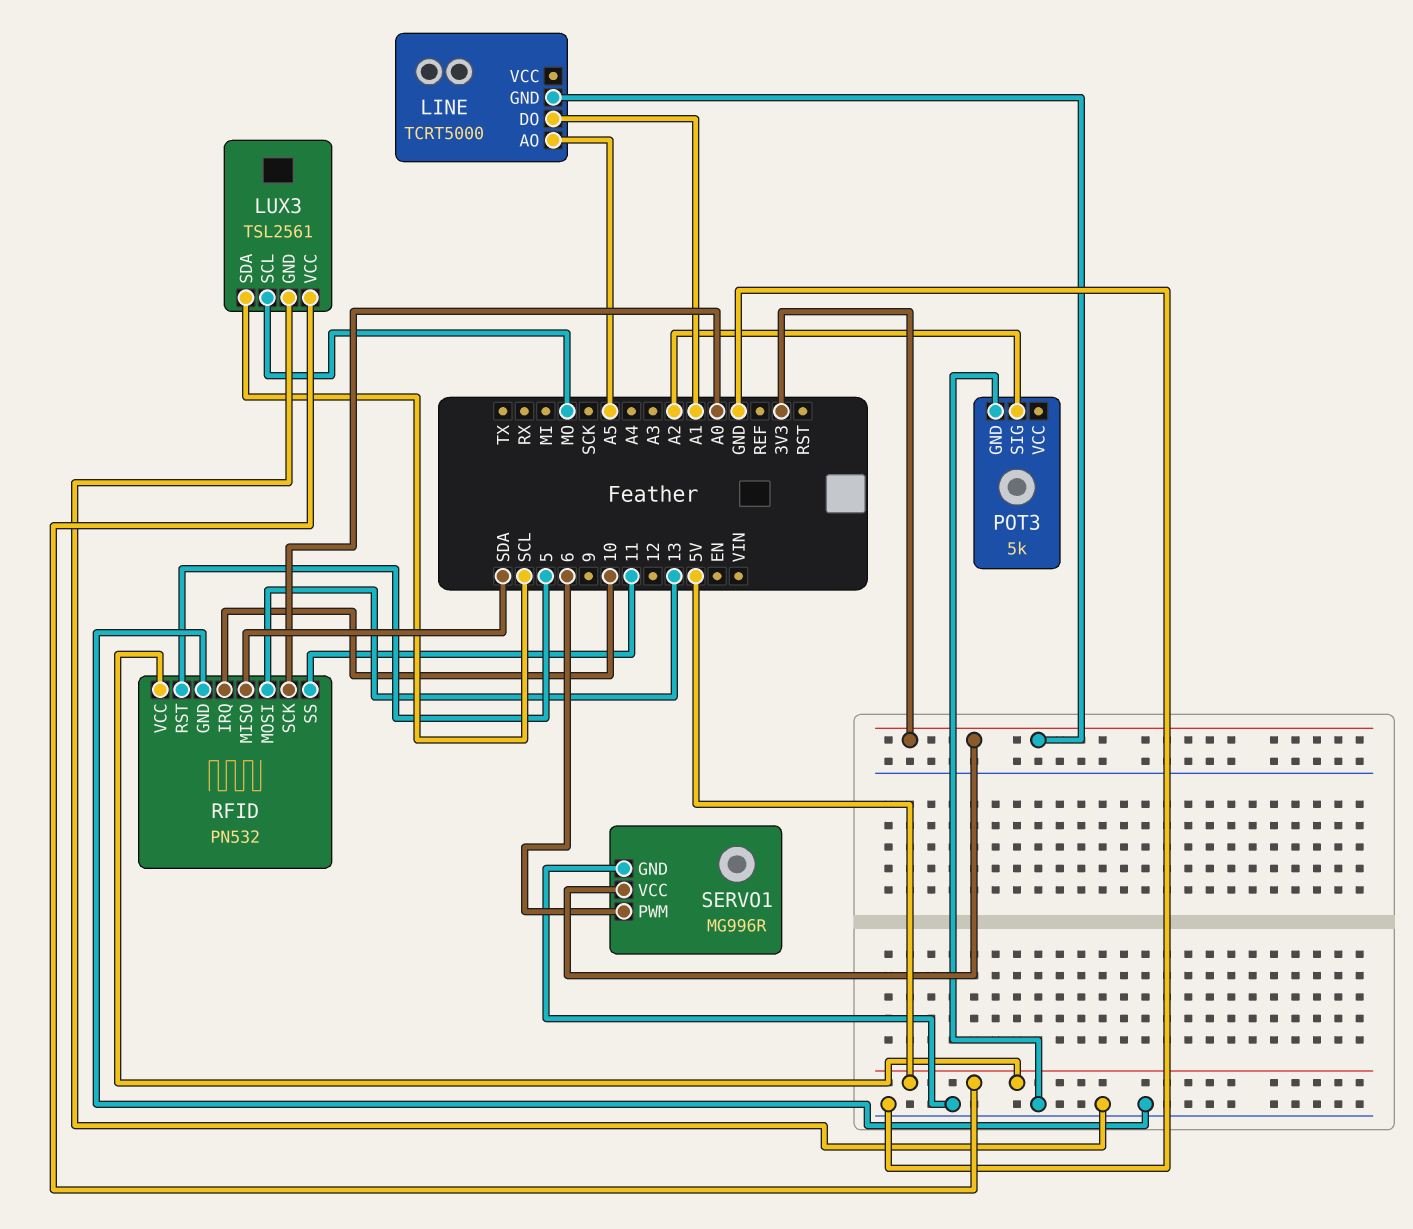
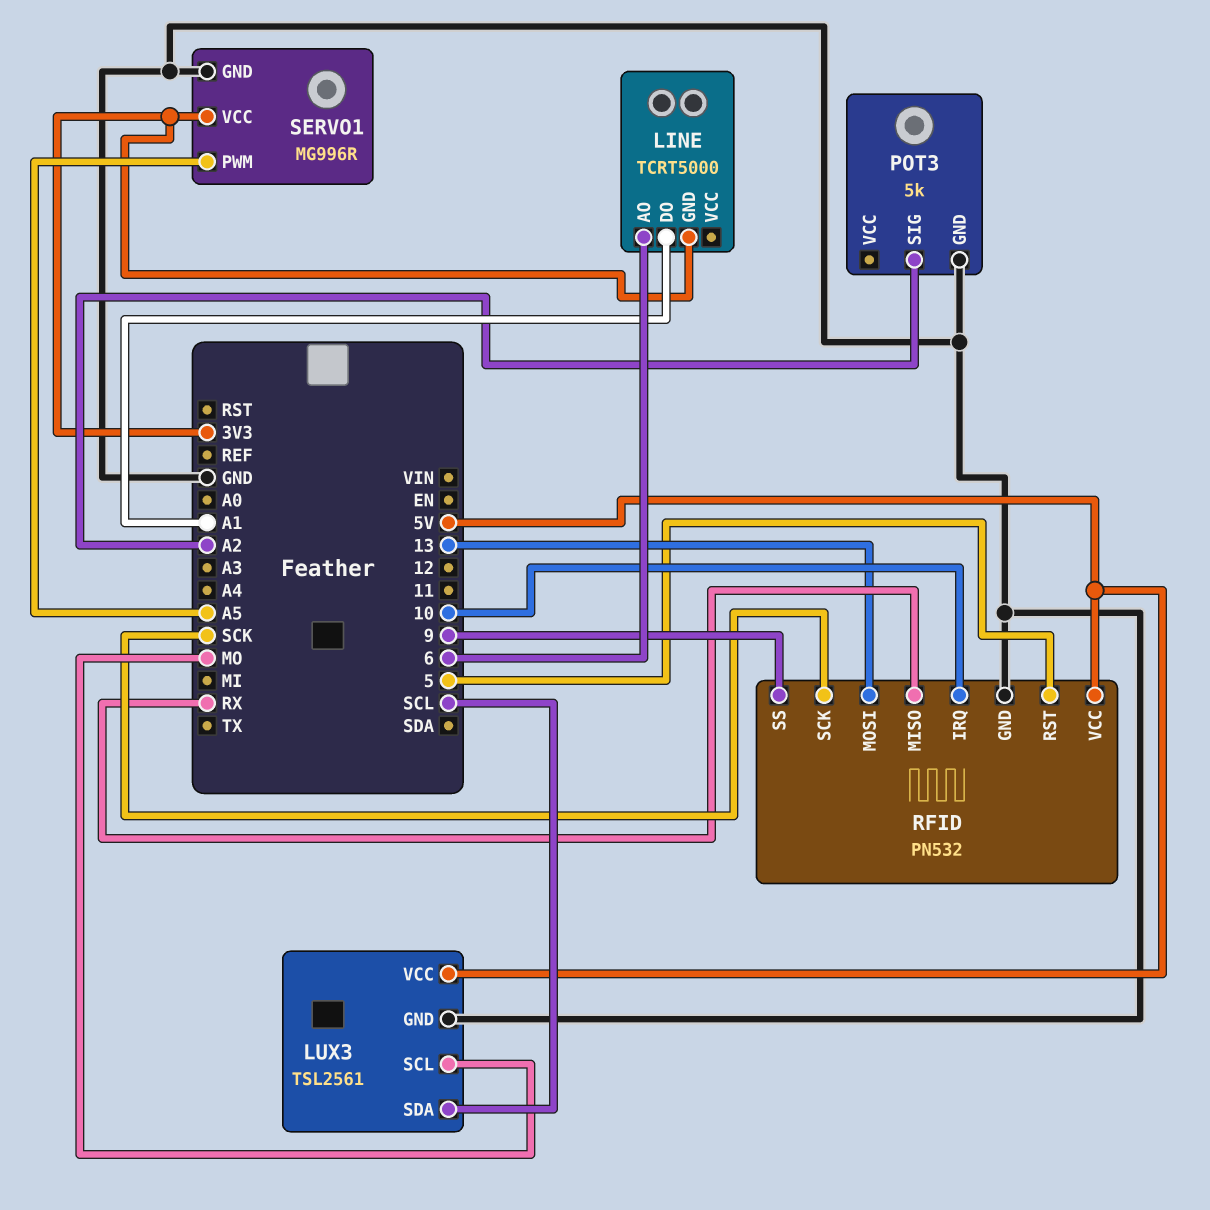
LINE pin AO: A5 -> 6
RFID pin MISO: SDA -> RX
RFID pin SCK: A0 -> SCK
RFID pin SS: 11 -> 9
SERVO1 pin PWM: 6 -> A5

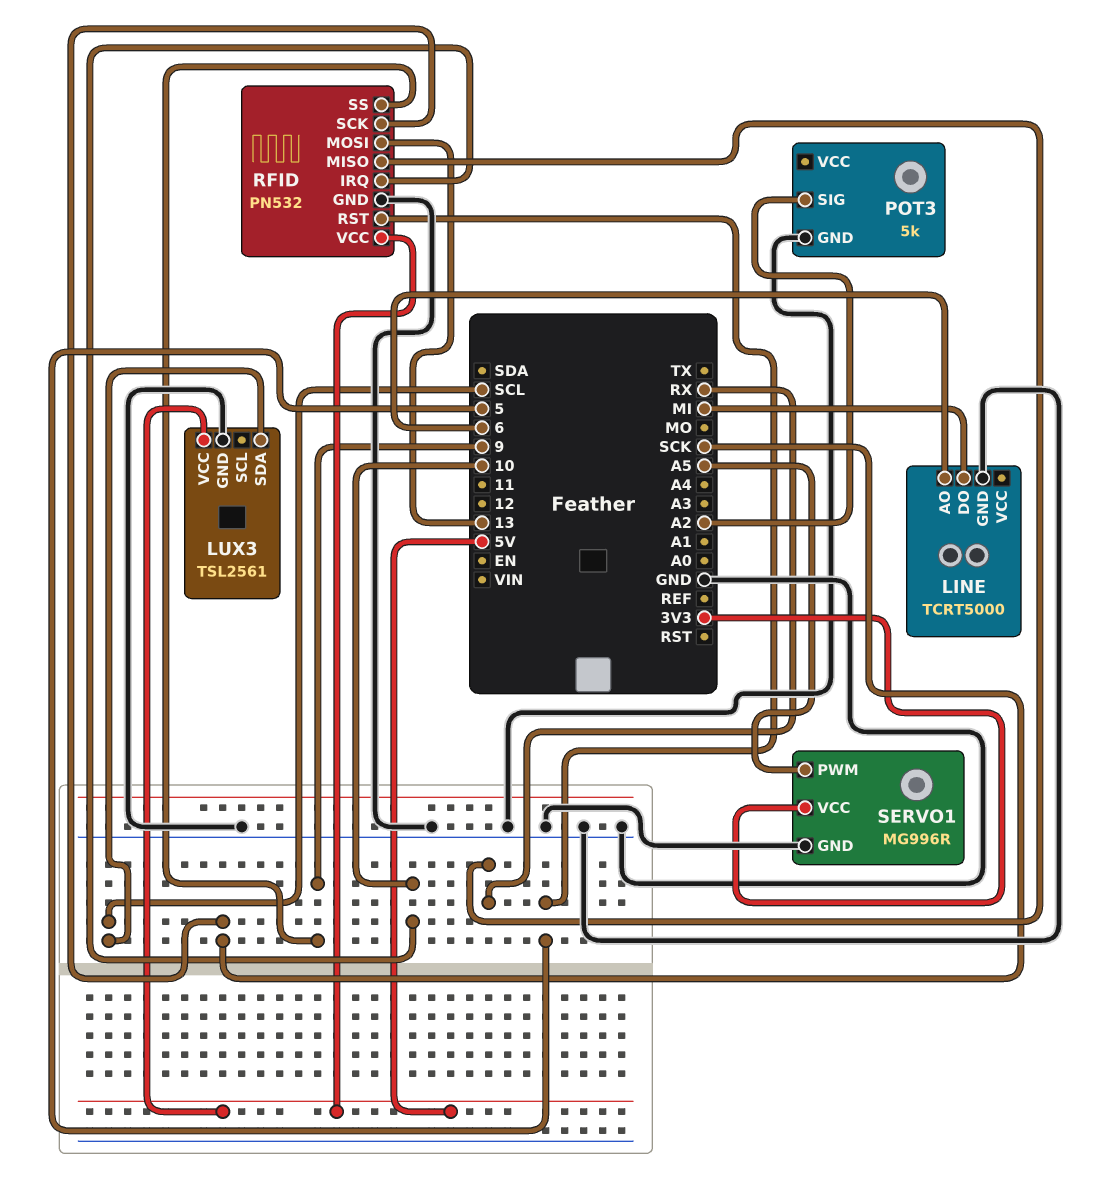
LINE pin DO: A1 -> MI
LINE pin GND: 3V3 -> GND
LUX3 pin SCL: MO -> none

